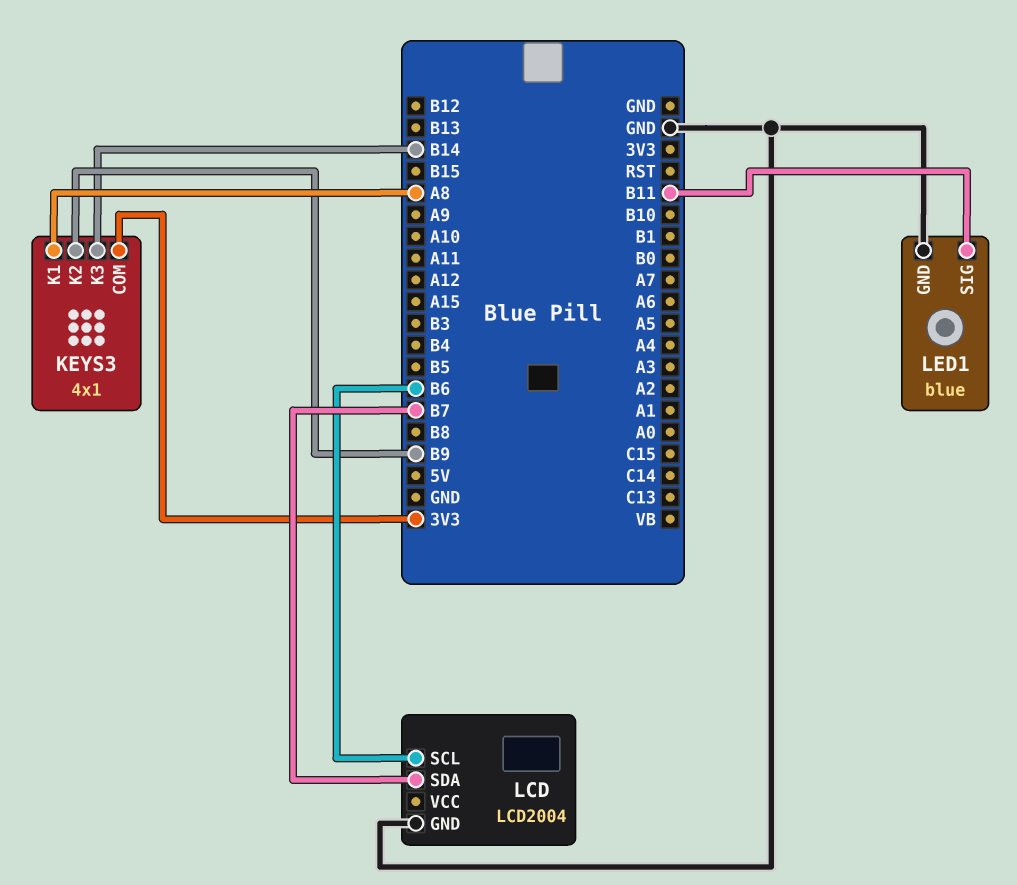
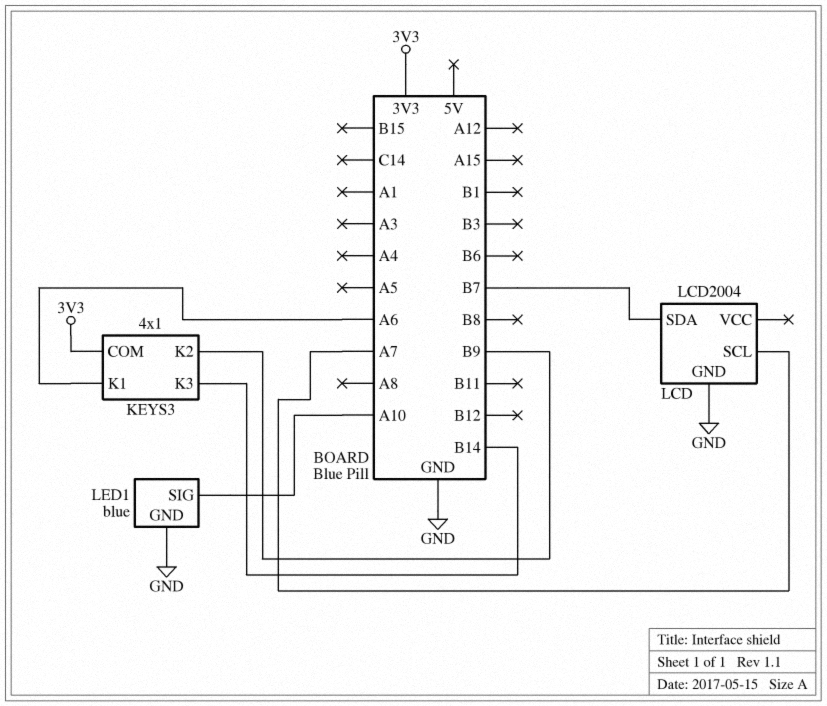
KEYS3 pin K1: A8 -> A6
LCD pin SCL: B6 -> A7
LED1 pin SIG: B11 -> A10

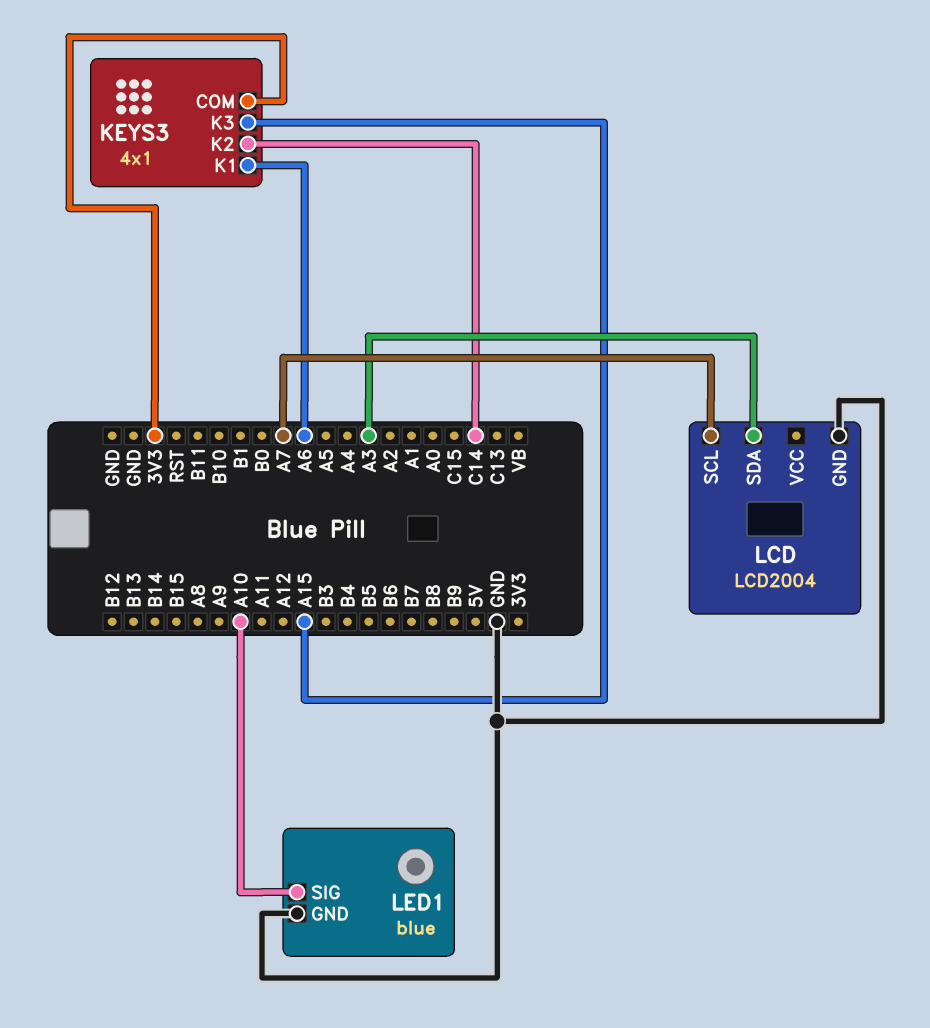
KEYS3 pin K2: B9 -> C14
KEYS3 pin K3: B14 -> A15
LCD pin SDA: B7 -> A3

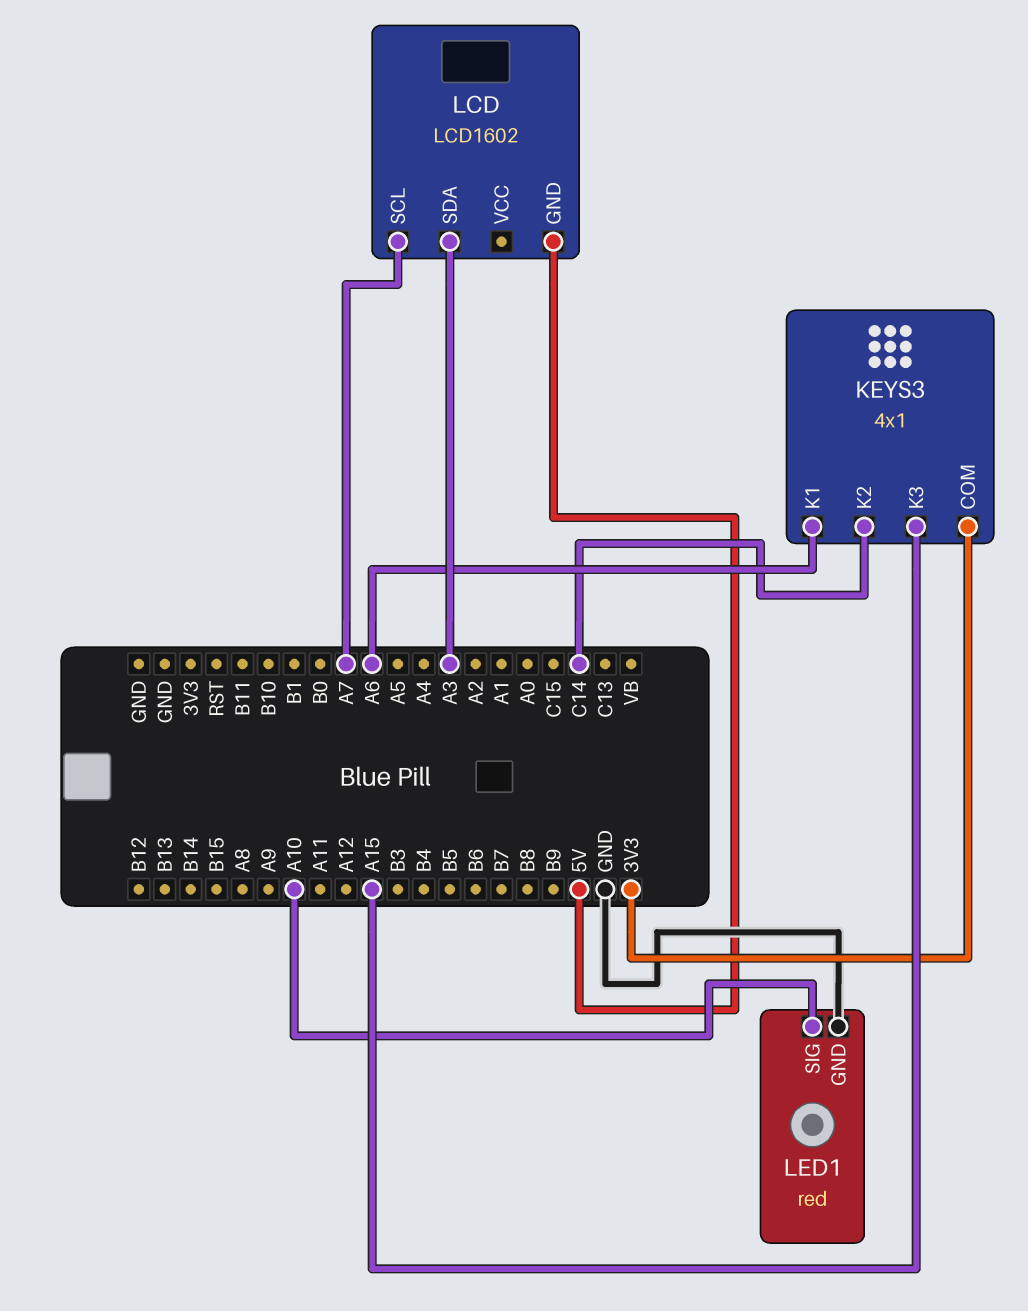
LCD: LCD2004 -> LCD1602
LCD pin GND: GND -> 5V
LED1: blue -> red

